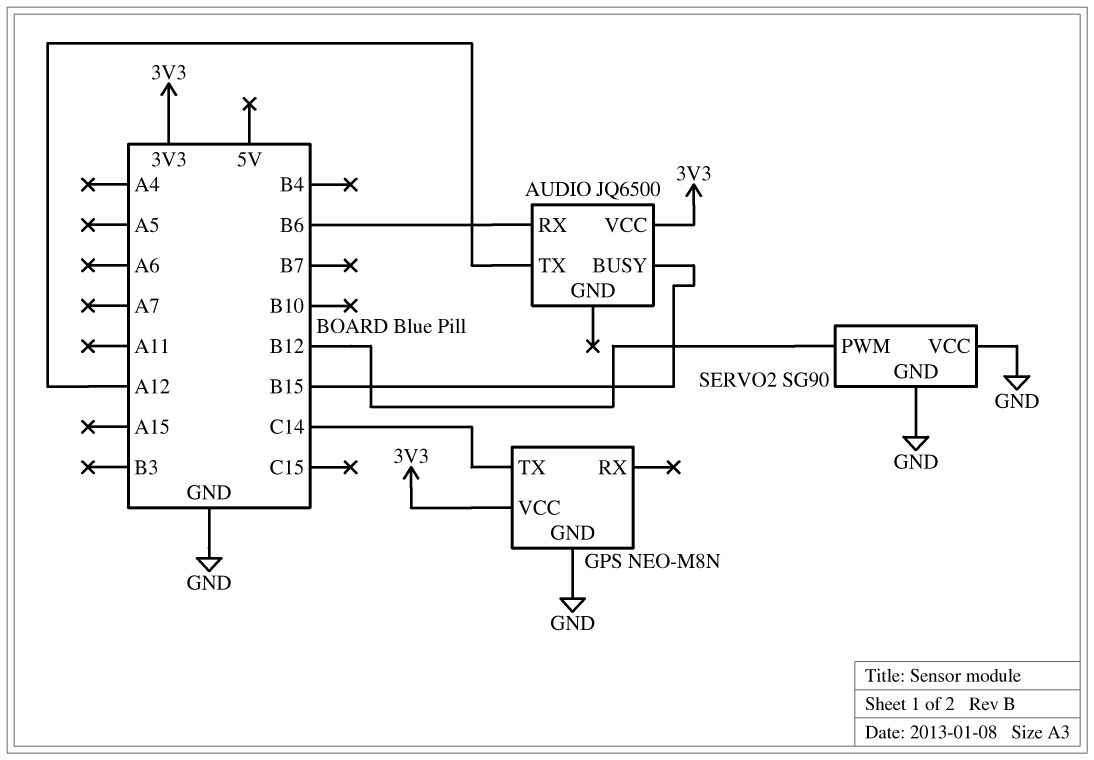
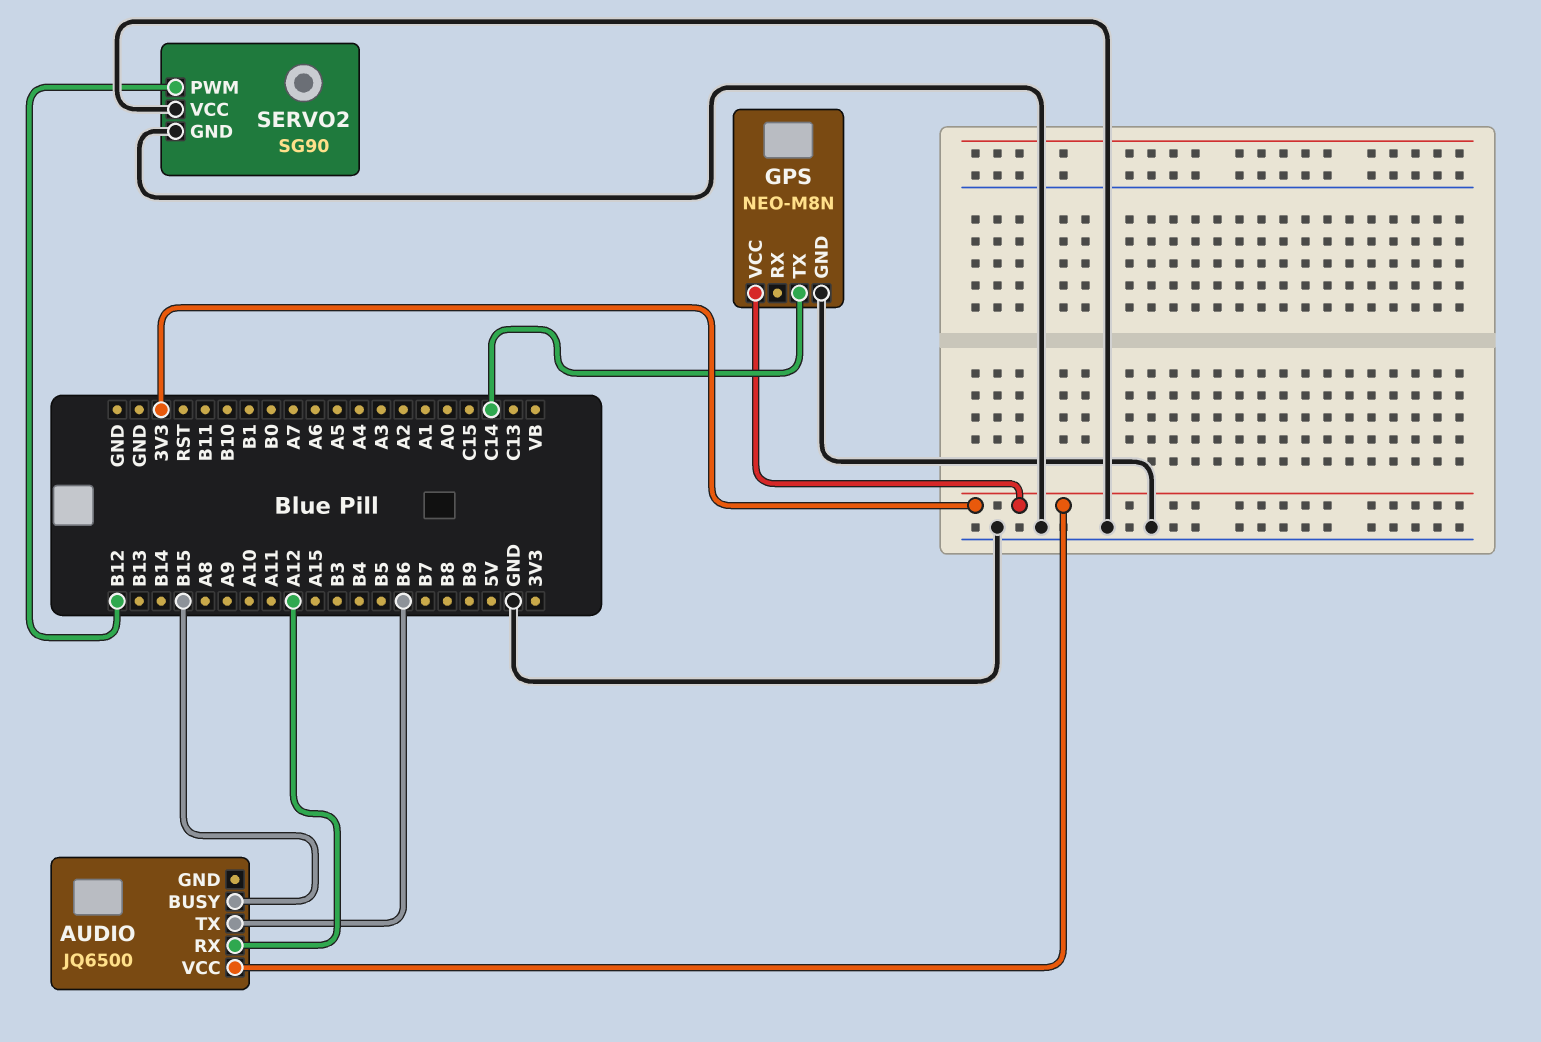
AUDIO pin RX: B6 -> A12
AUDIO pin TX: A12 -> B6

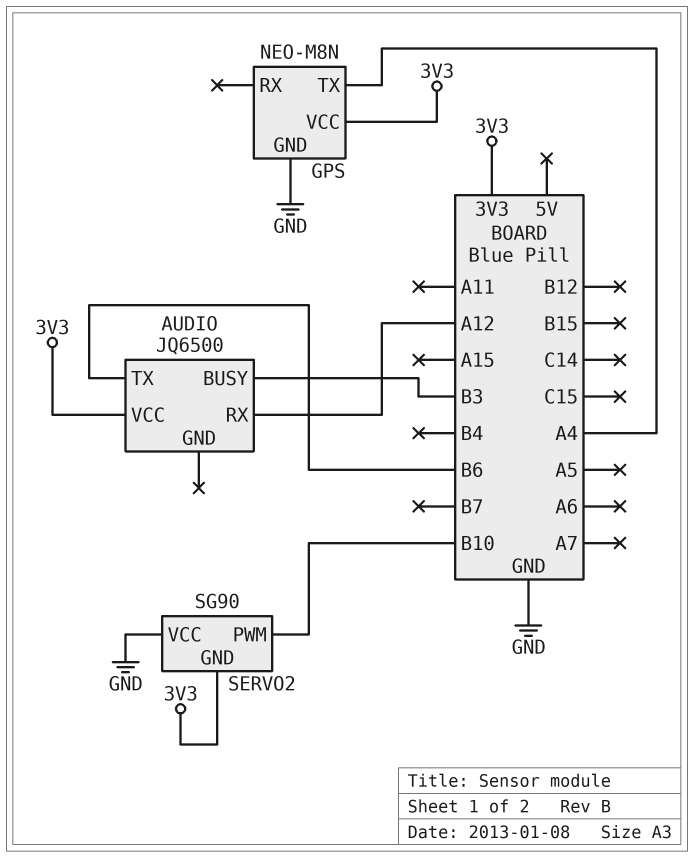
AUDIO pin BUSY: B15 -> B3
GPS pin TX: C14 -> A4
SERVO2 pin GND: GND -> 3V3
SERVO2 pin PWM: B12 -> B10

